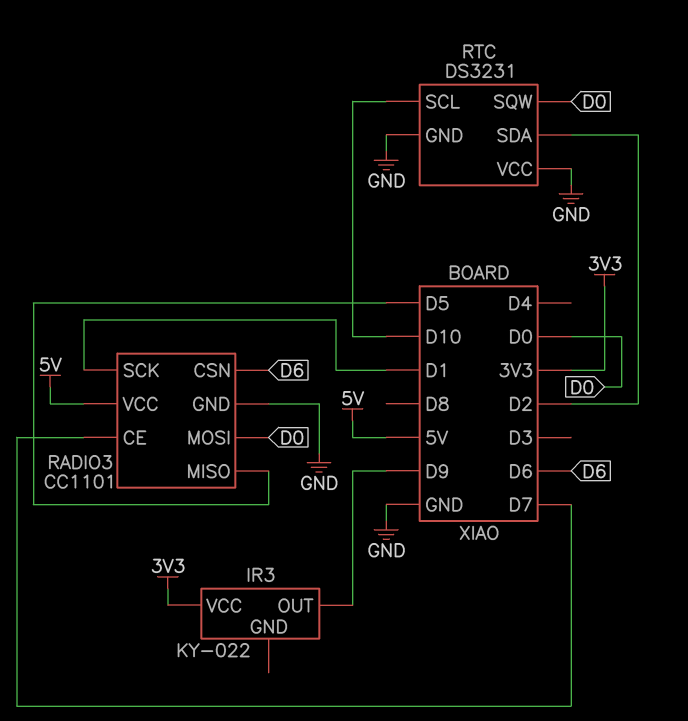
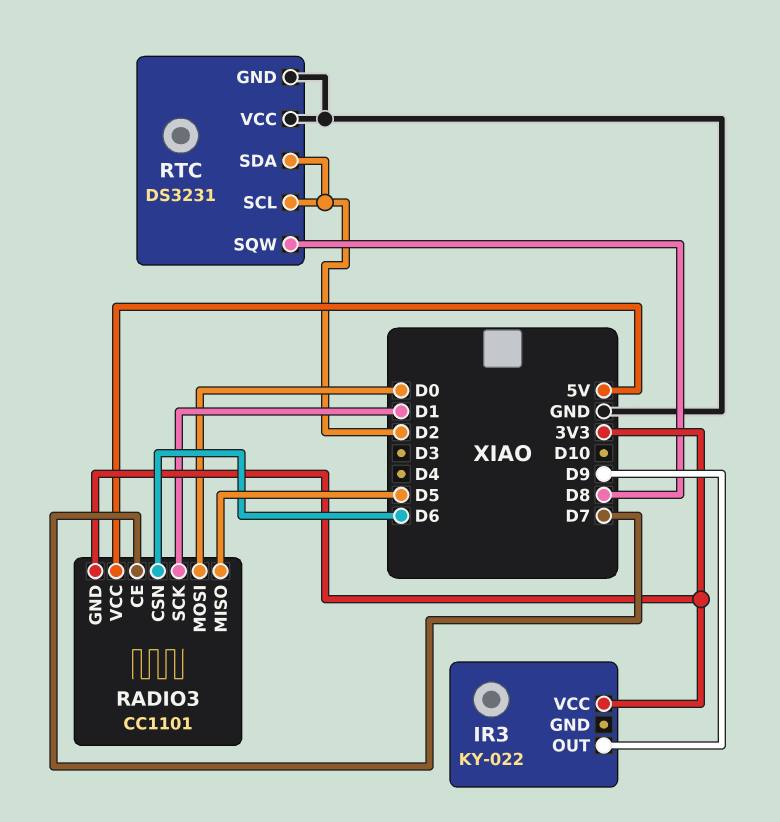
RADIO3 pin GND: GND -> 3V3
RTC pin SCL: D10 -> D2
RTC pin SQW: D0 -> D8

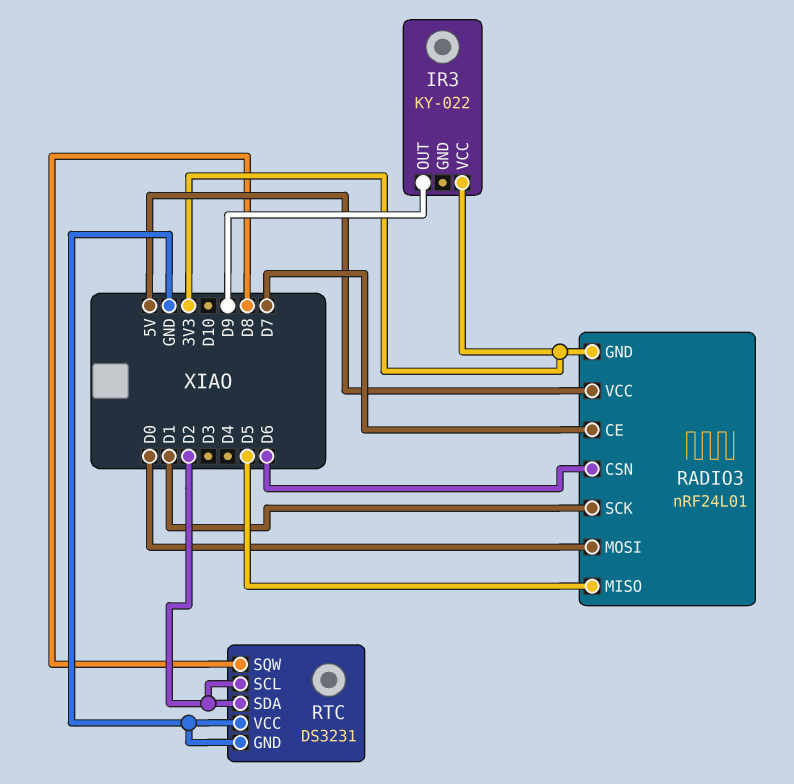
RADIO3: CC1101 -> nRF24L01

